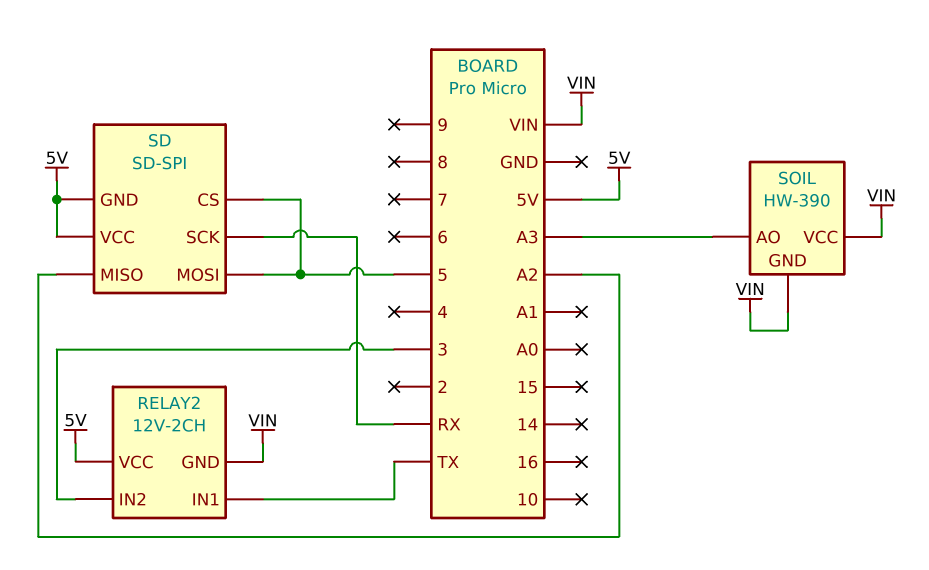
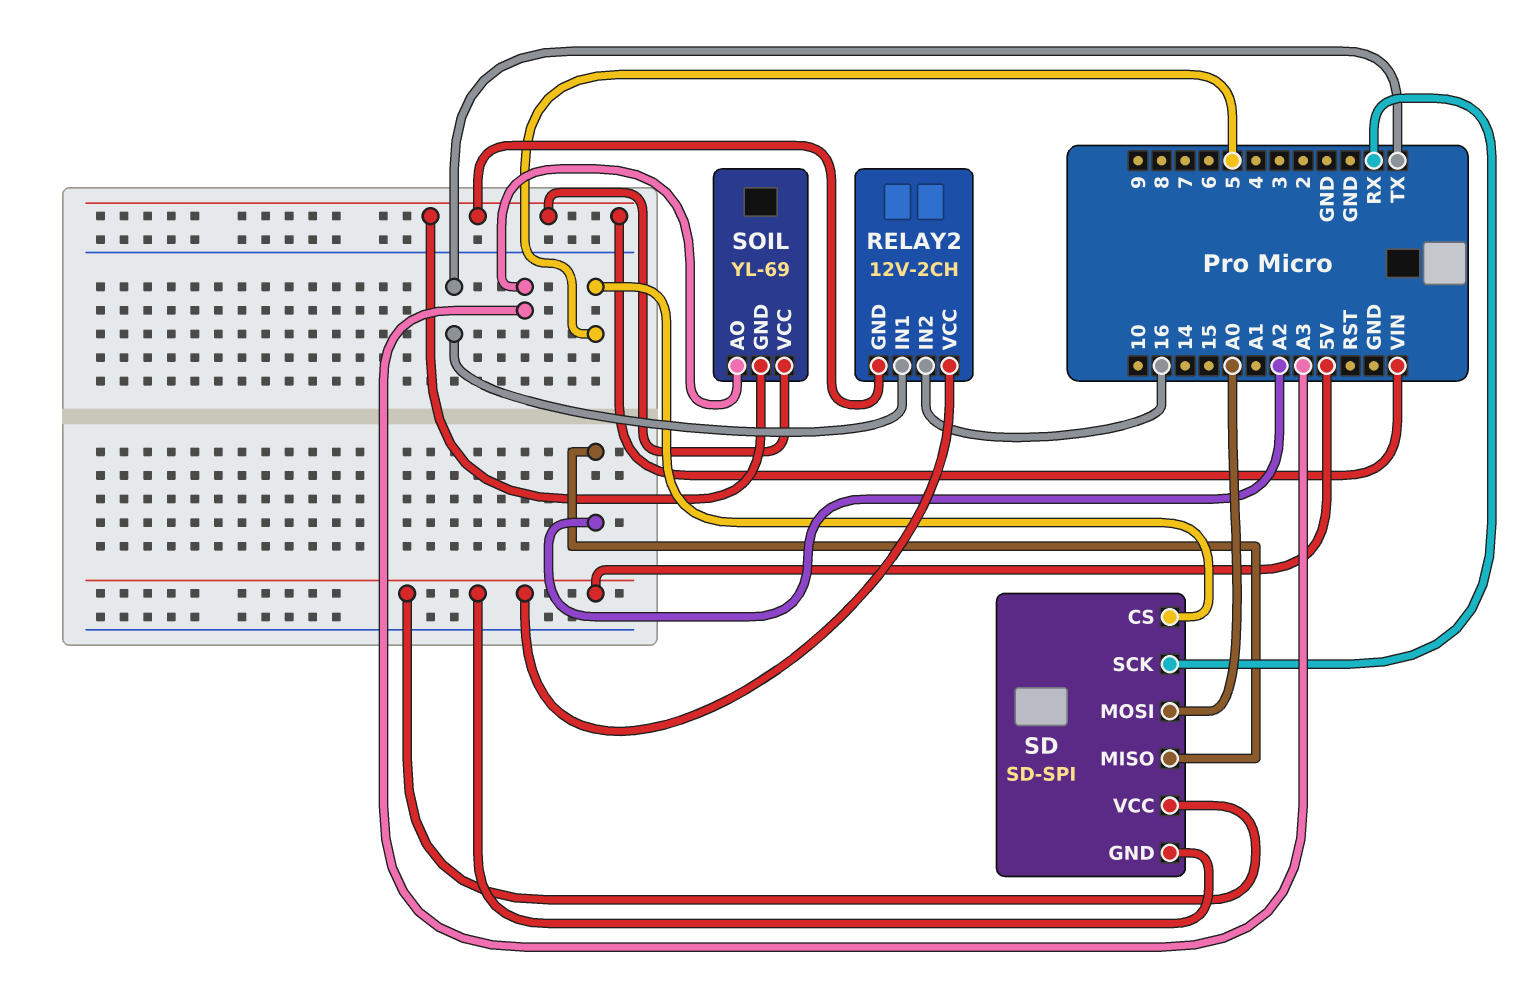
RELAY2 pin IN2: 3 -> 16
SD pin MOSI: 5 -> A0
SOIL: HW-390 -> YL-69

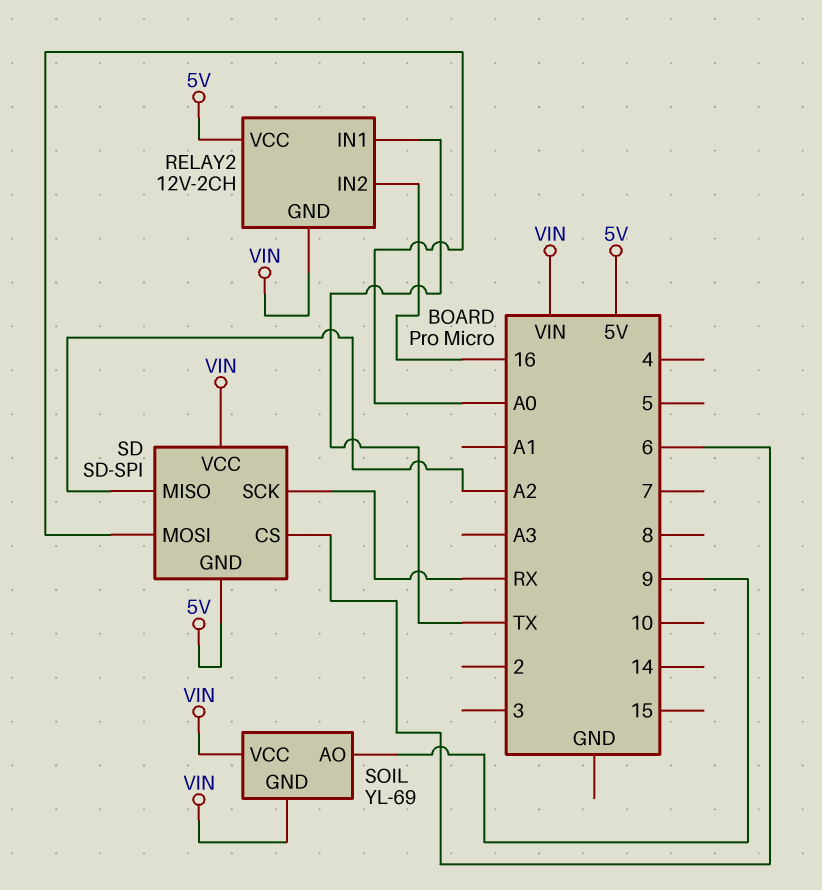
SD pin CS: 5 -> 6
SD pin VCC: 5V -> VIN
SOIL pin AO: A3 -> 9

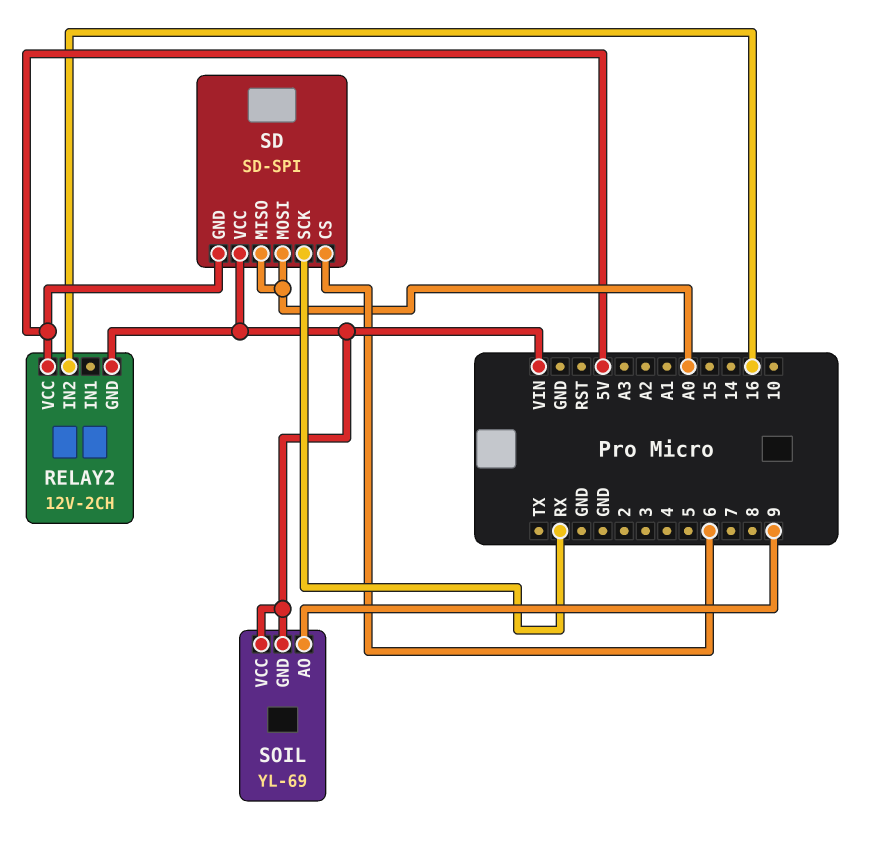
RELAY2 pin IN1: TX -> none
SD pin MISO: A2 -> A0

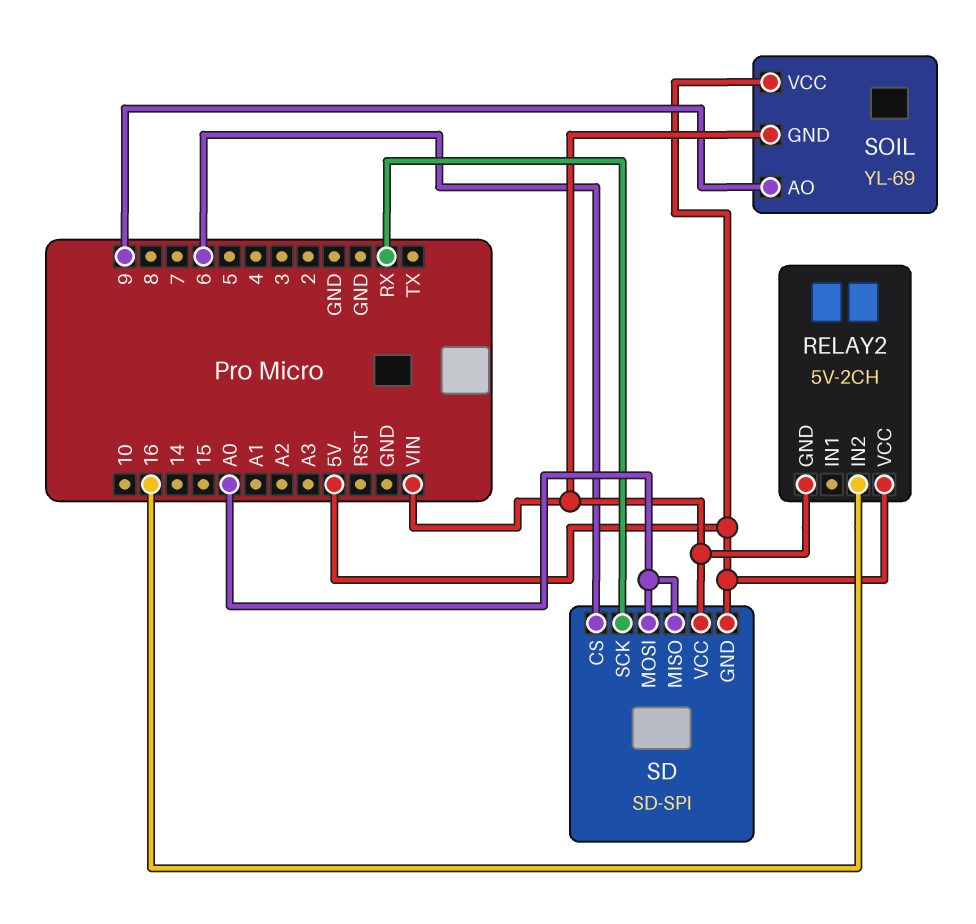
RELAY2: 12V-2CH -> 5V-2CH
SOIL pin VCC: VIN -> 5V

